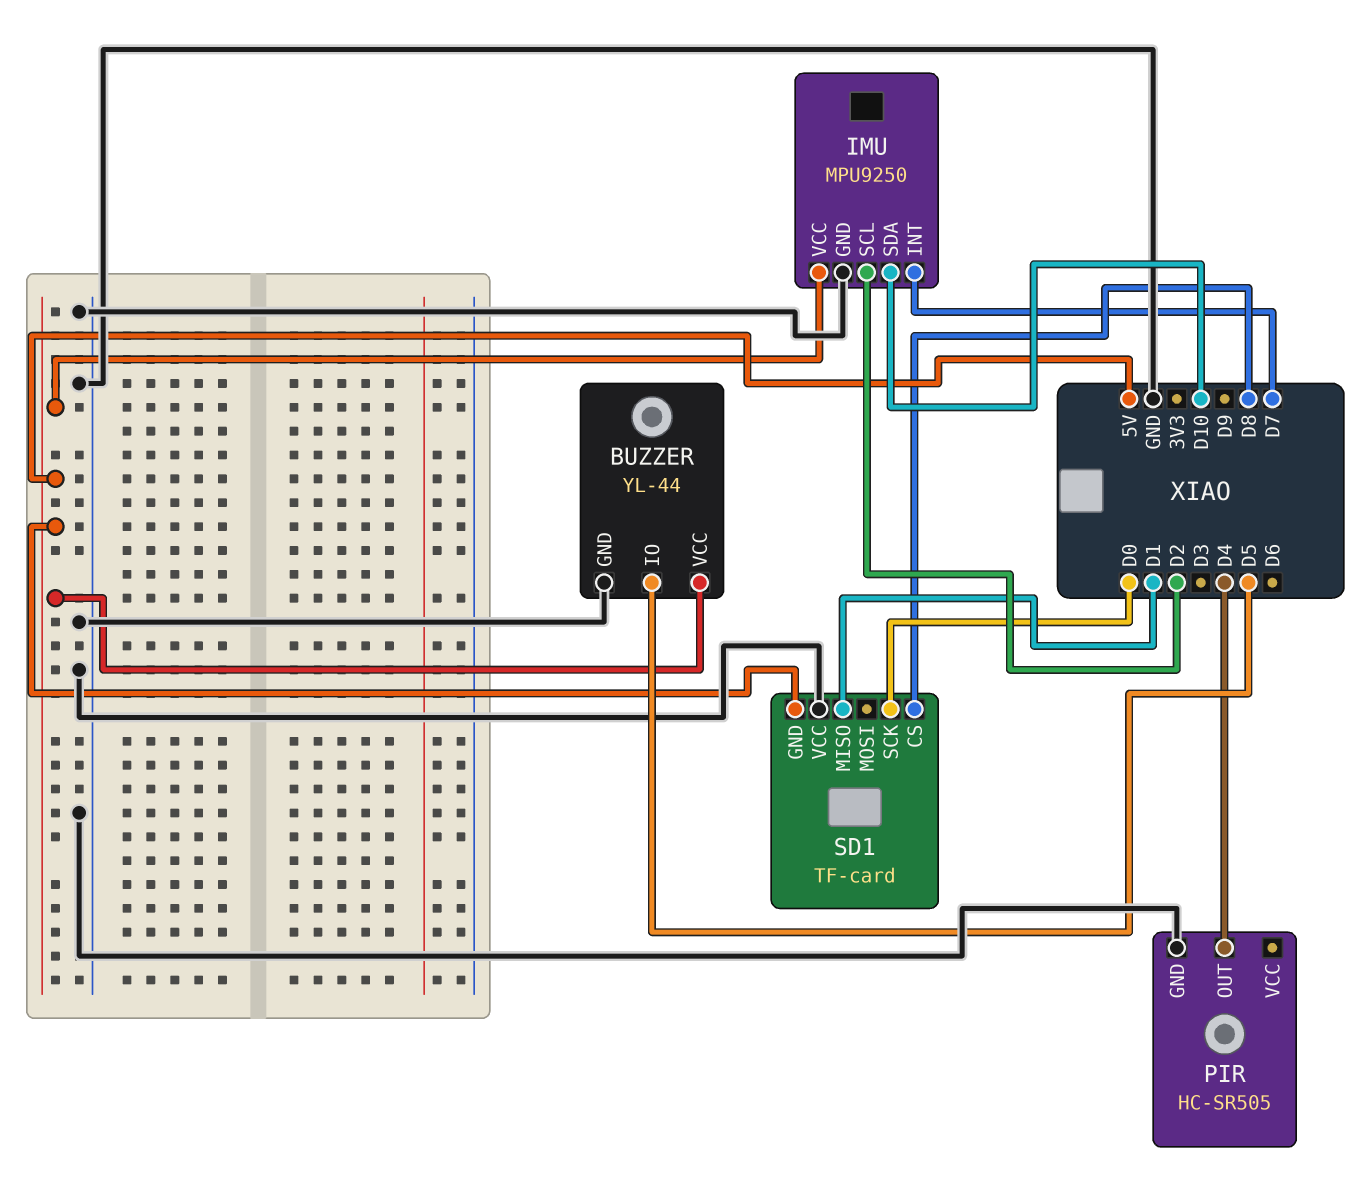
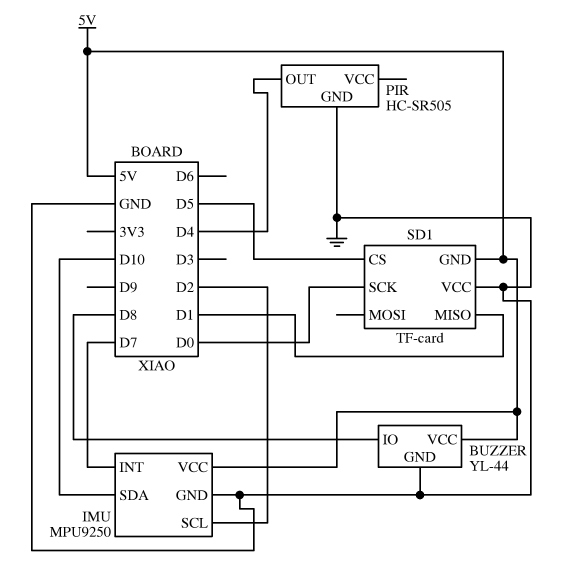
BUZZER pin IO: D5 -> D8
SD1 pin CS: D8 -> D5

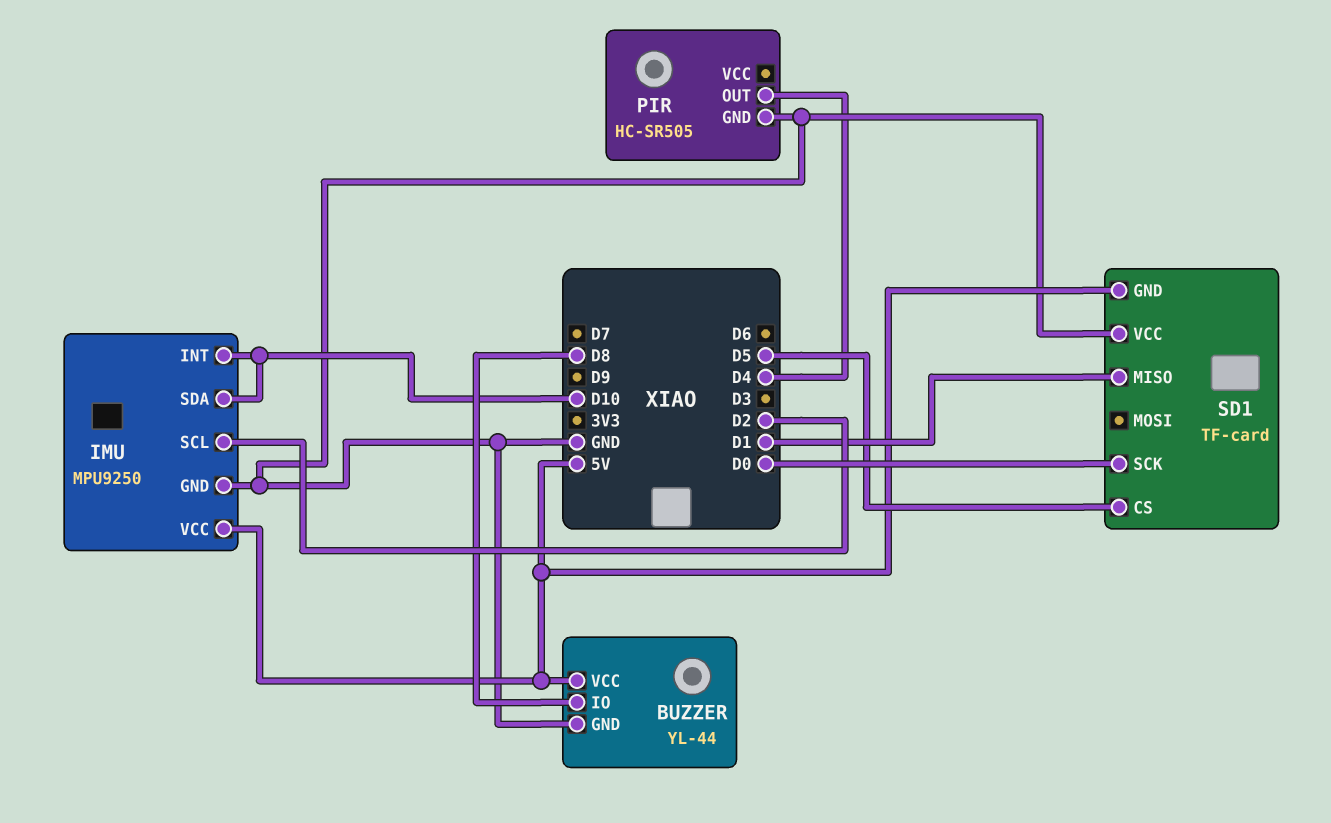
IMU pin INT: D7 -> D10

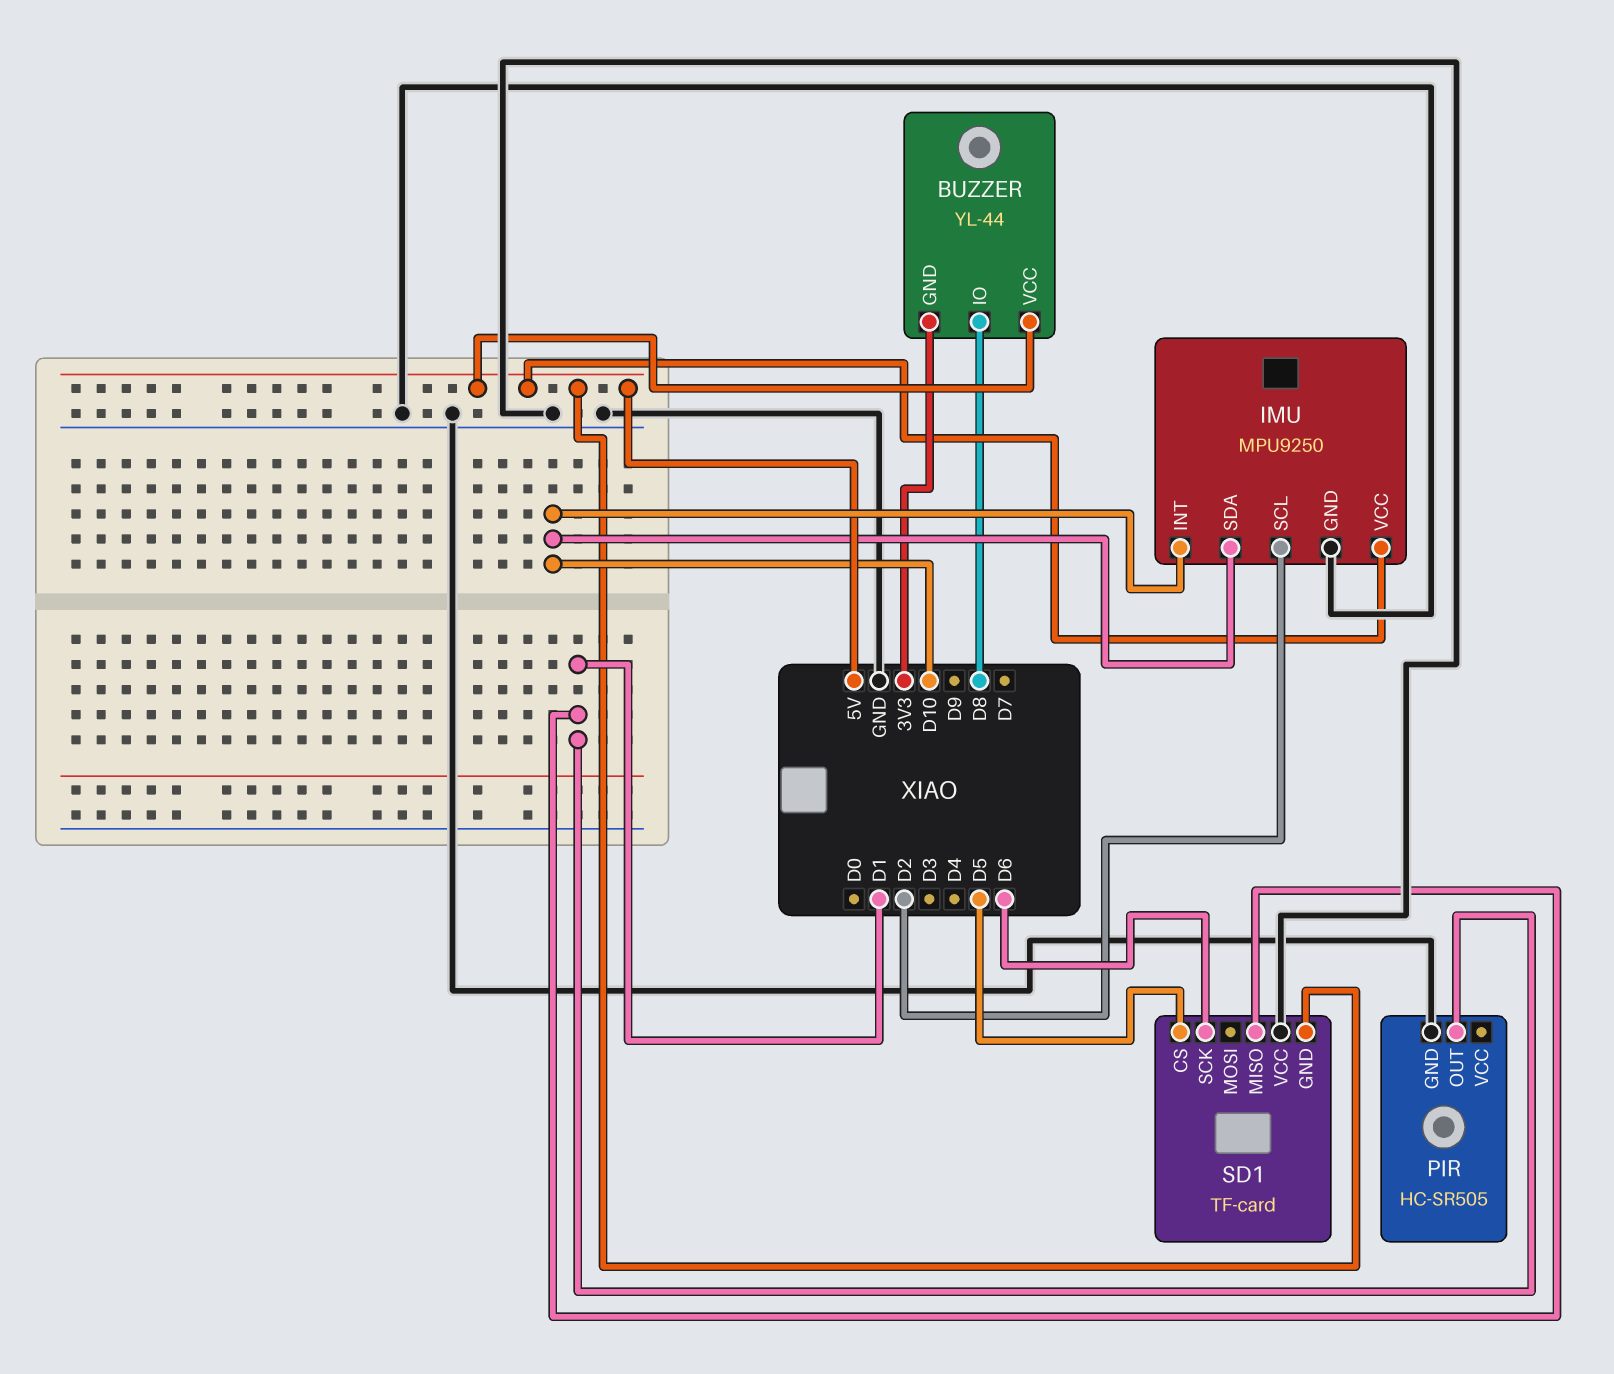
BUZZER pin GND: GND -> 3V3
PIR pin OUT: D4 -> D1
SD1 pin SCK: D0 -> D6

